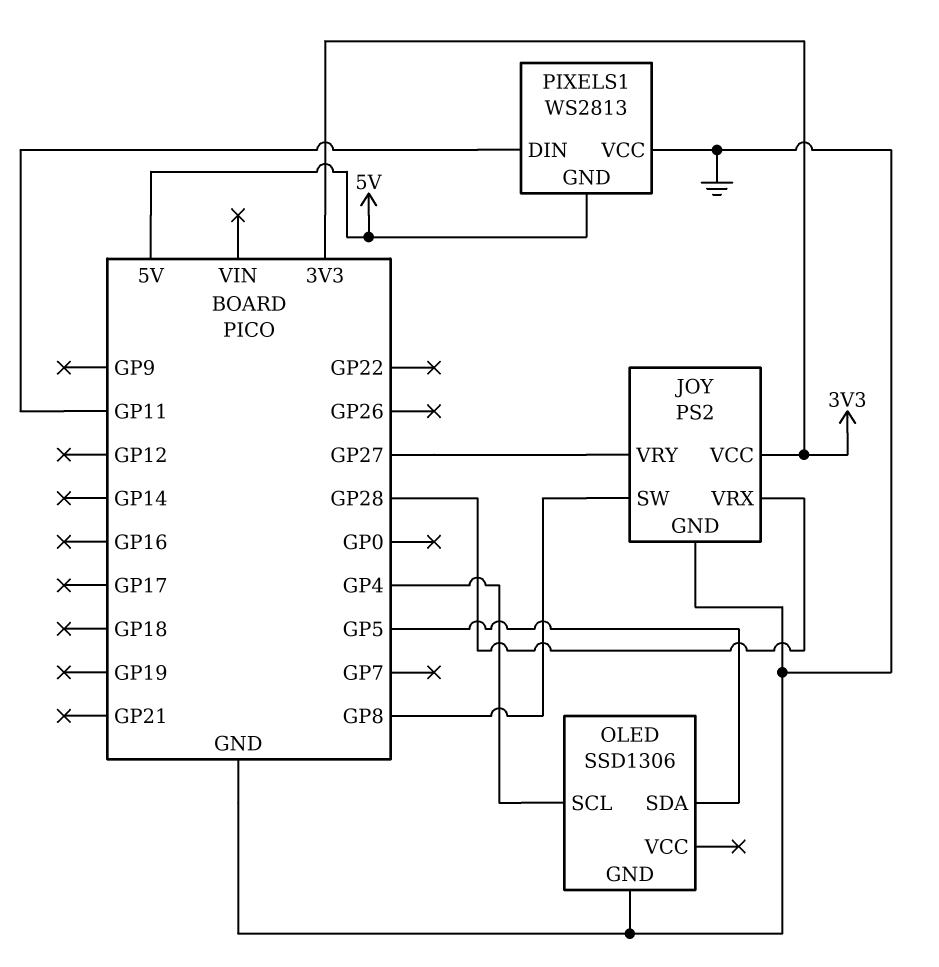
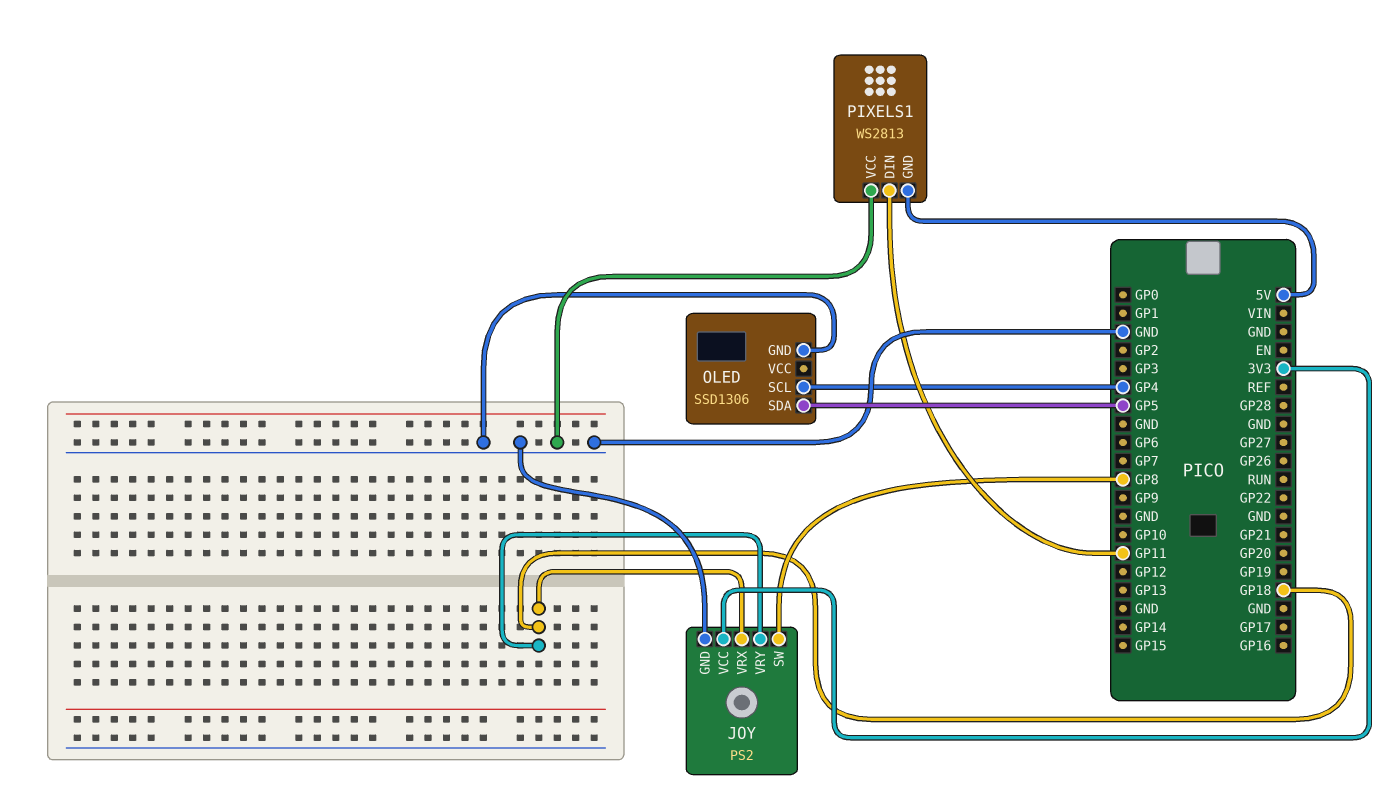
JOY pin VRX: GP28 -> GP18
JOY pin VRY: GP27 -> GP18

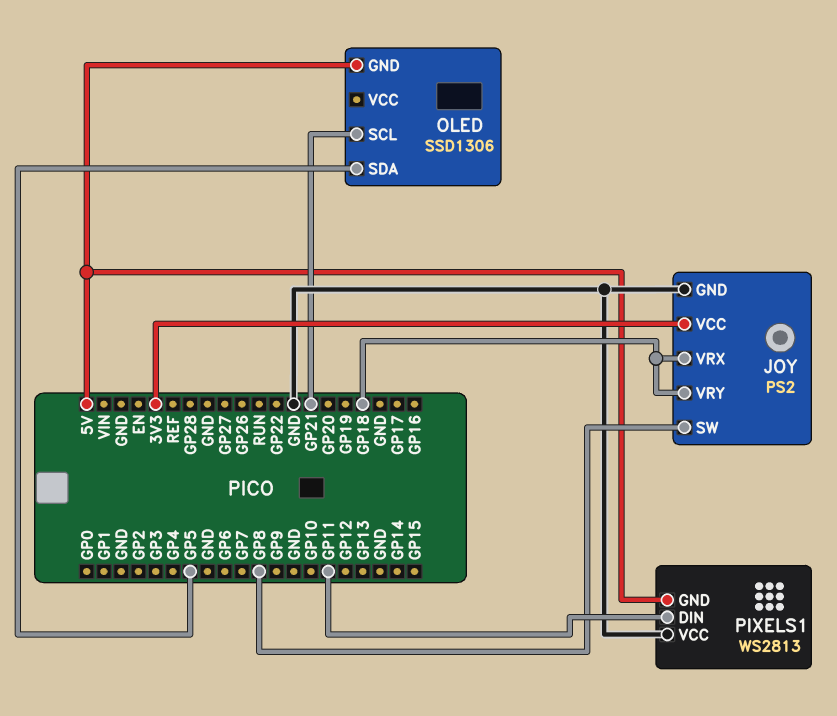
OLED pin GND: GND -> 5V
OLED pin SCL: GP4 -> GP21

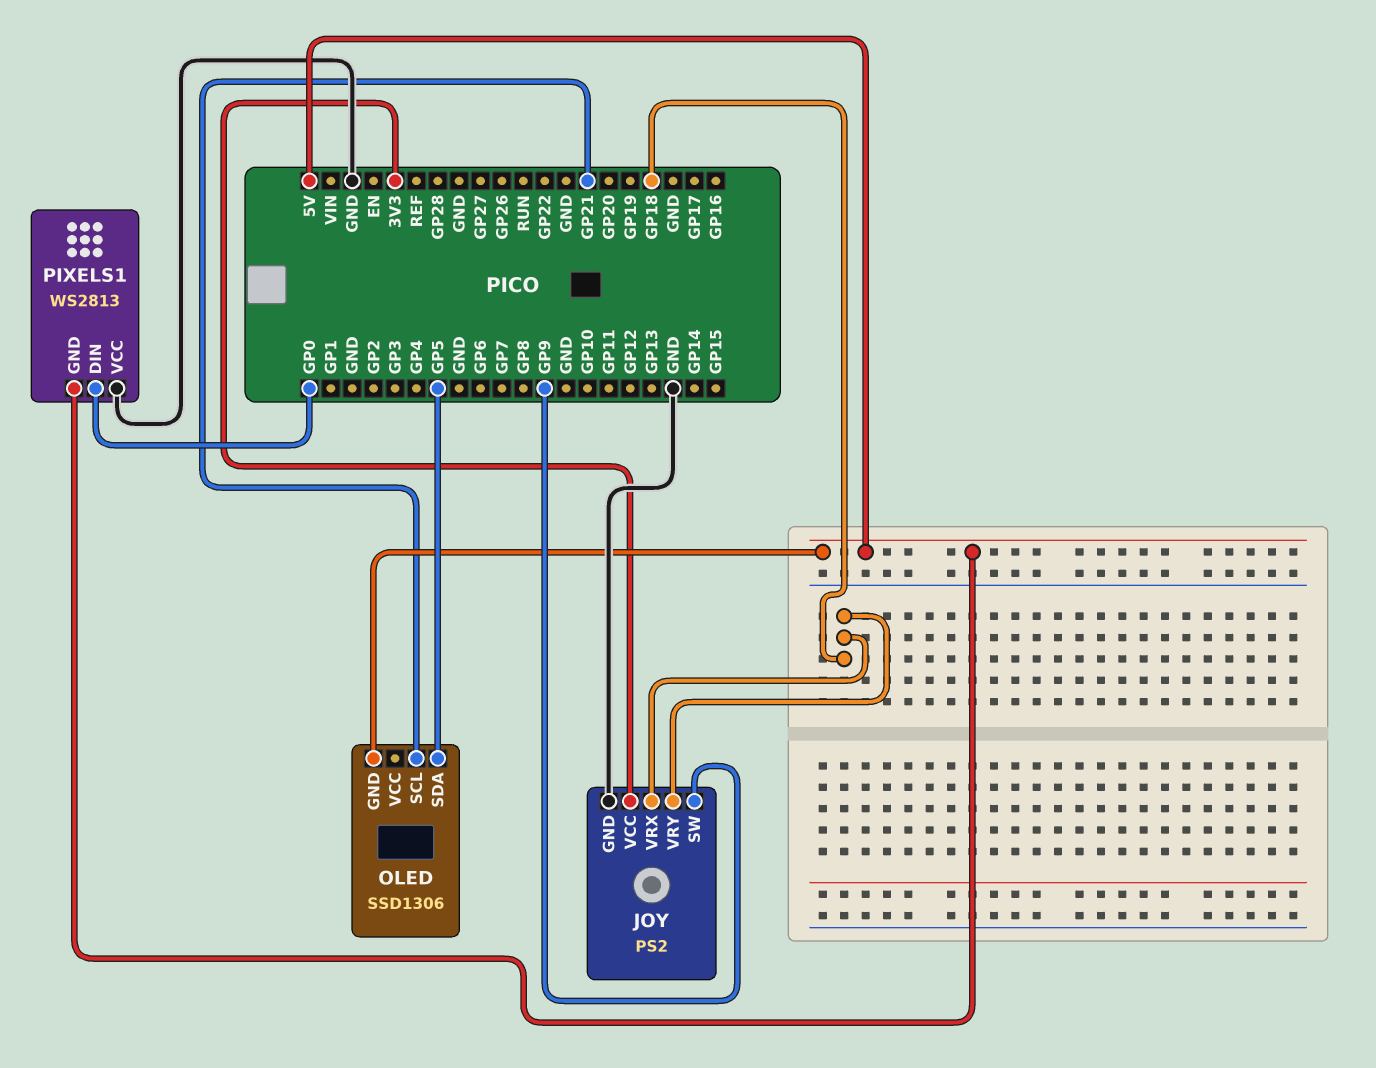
JOY pin SW: GP8 -> GP9
PIXELS1 pin DIN: GP11 -> GP0

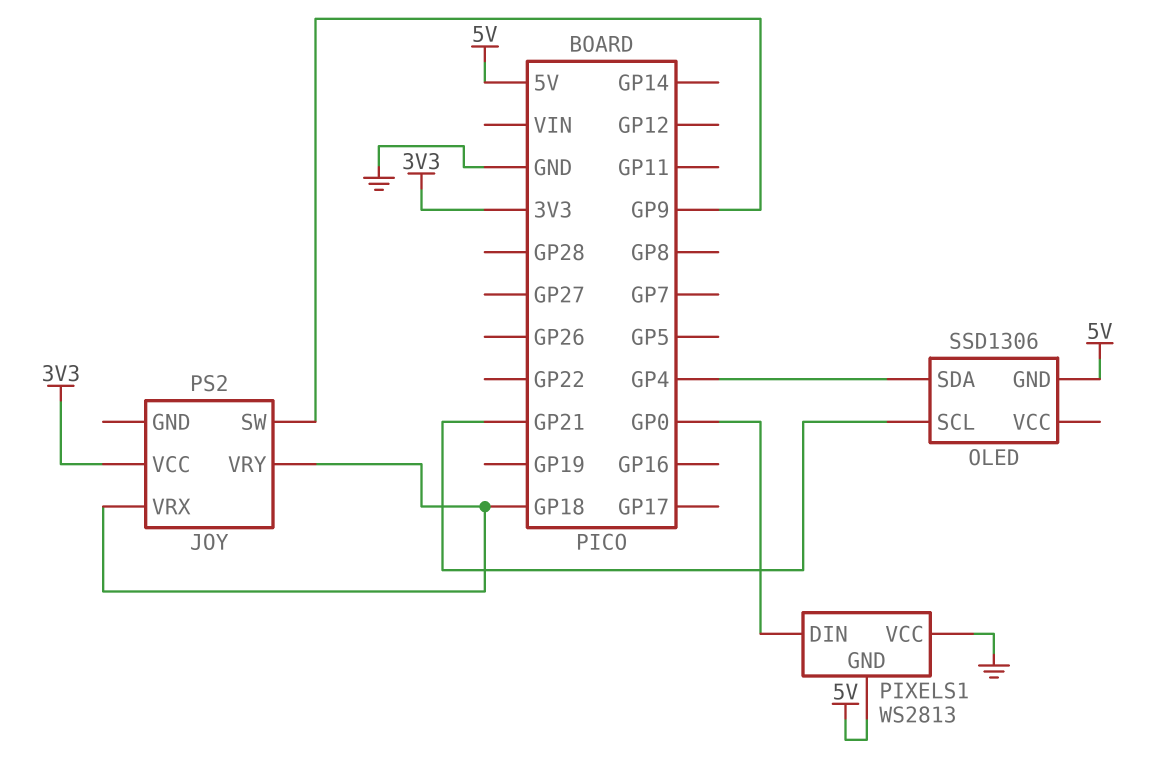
JOY pin GND: GND -> none
OLED pin SDA: GP5 -> GP4

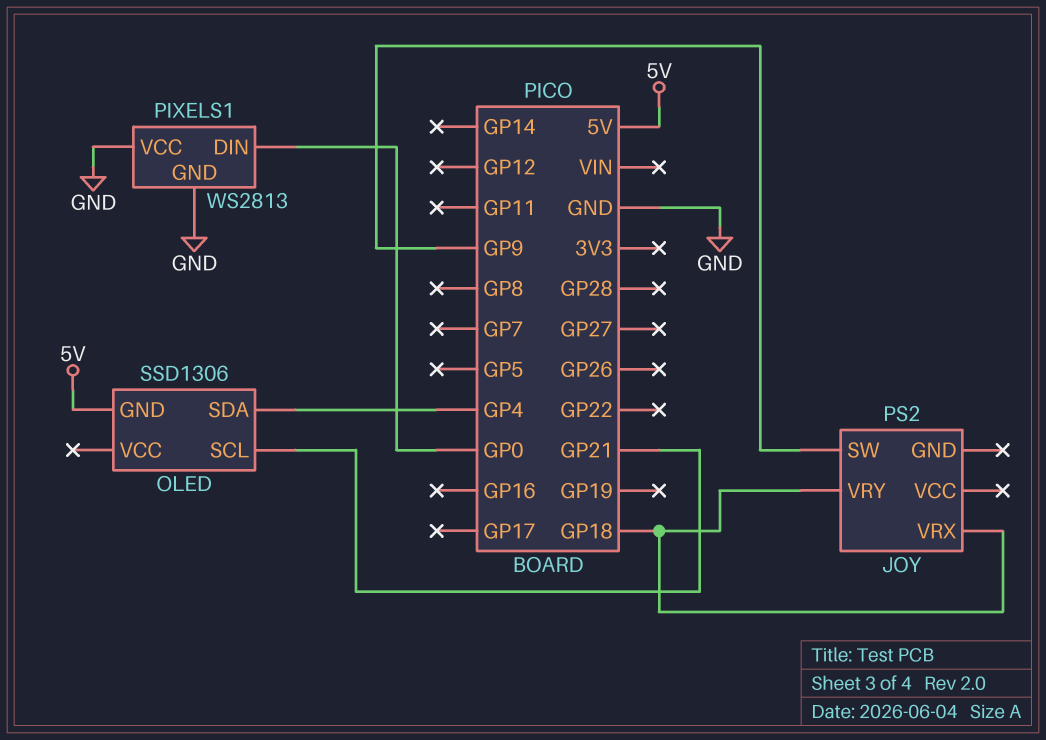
JOY pin VCC: 3V3 -> none
PIXELS1 pin GND: 5V -> GND

